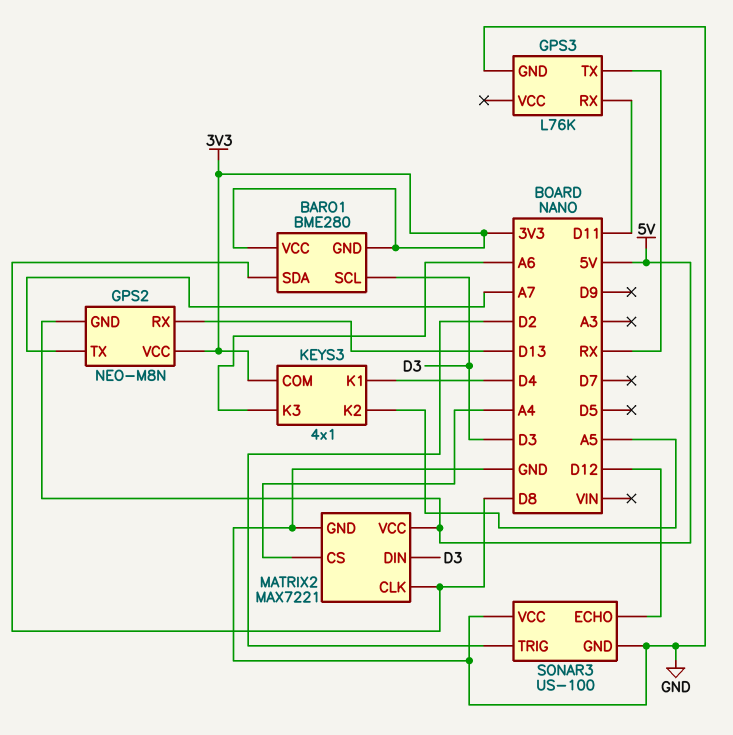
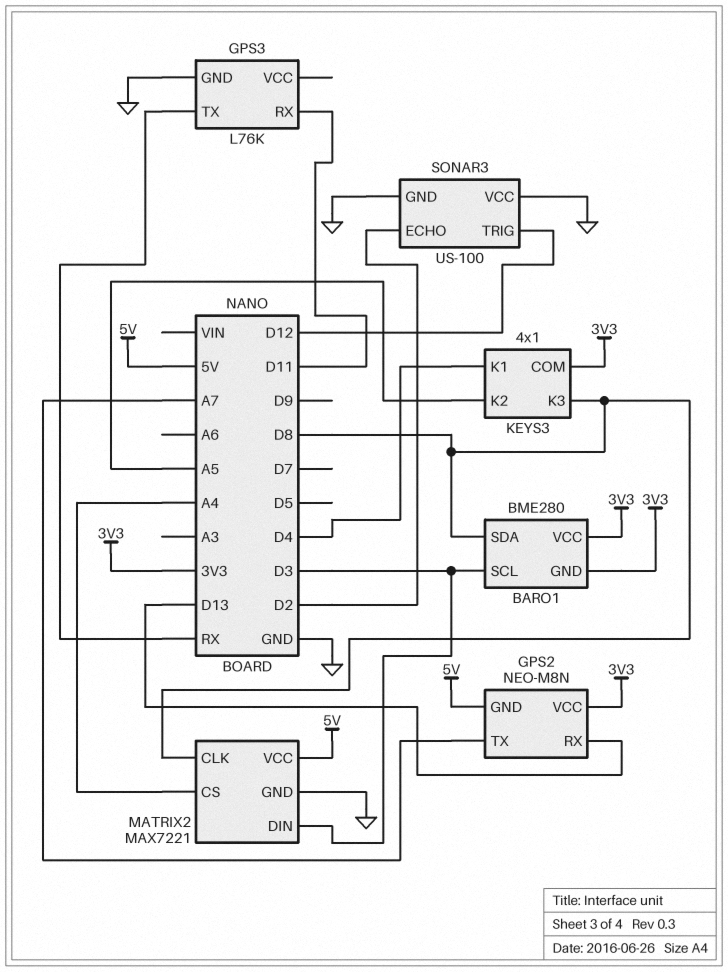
KEYS3 pin K3: A6 -> D8
SONAR3 pin ECHO: D12 -> D2
SONAR3 pin TRIG: D2 -> D12

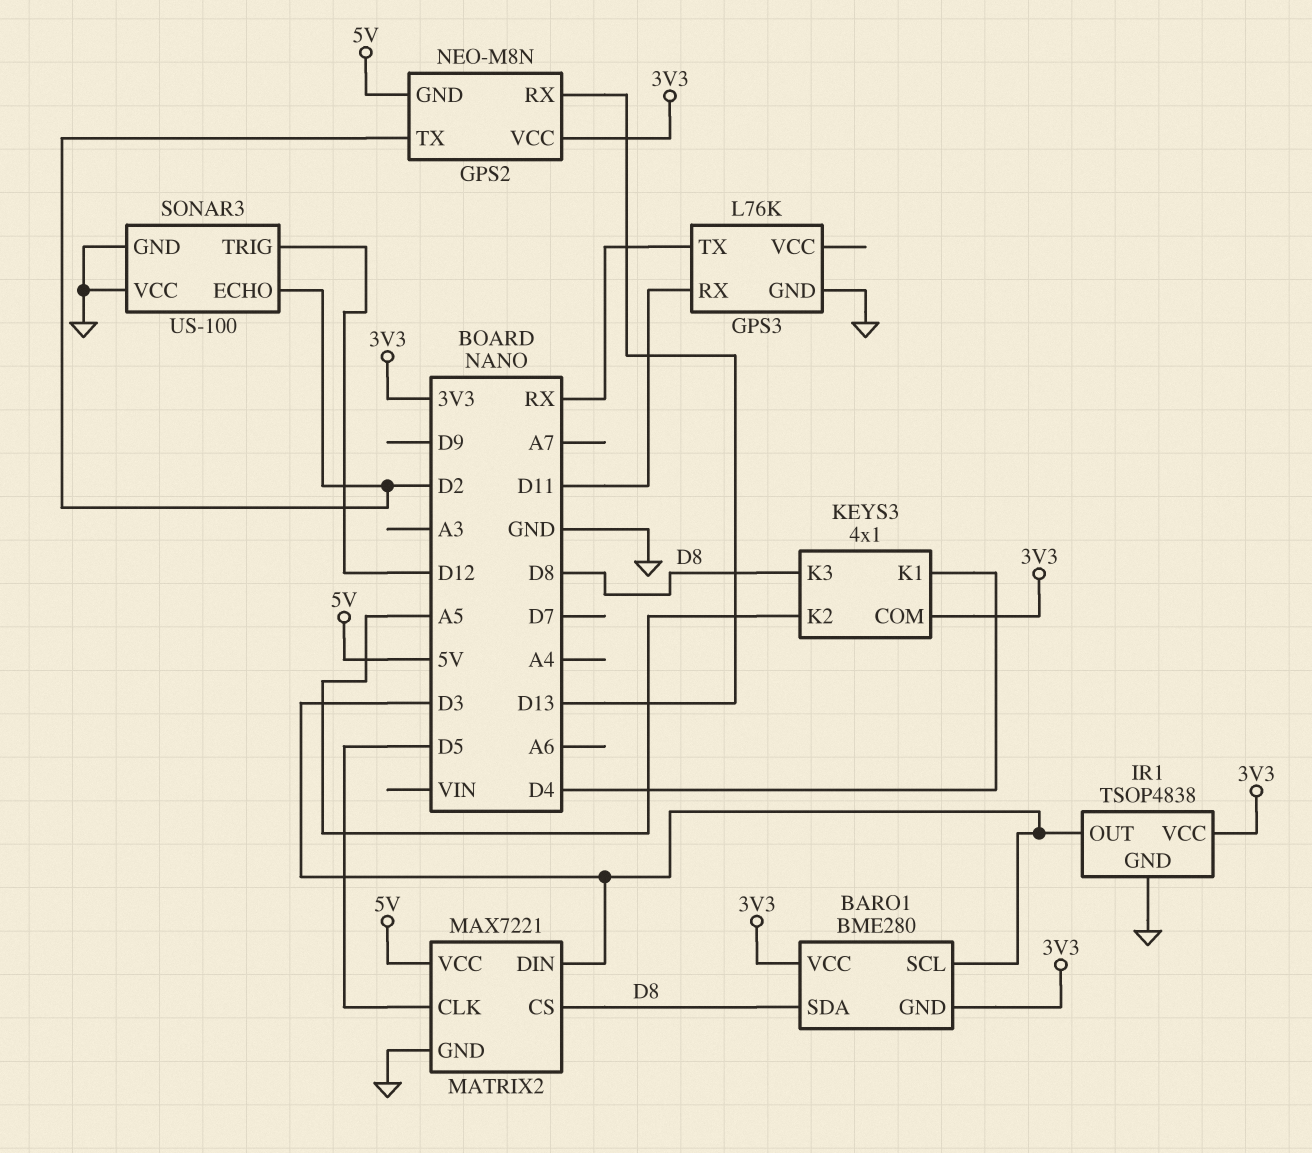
GPS2 pin TX: A7 -> D2
IR1: none -> TSOP4838
IR1 pin GND: none -> GND
IR1 pin OUT: none -> D3
IR1 pin VCC: none -> 3V3
MATRIX2 pin CLK: D8 -> D5
MATRIX2 pin CS: A4 -> D8

